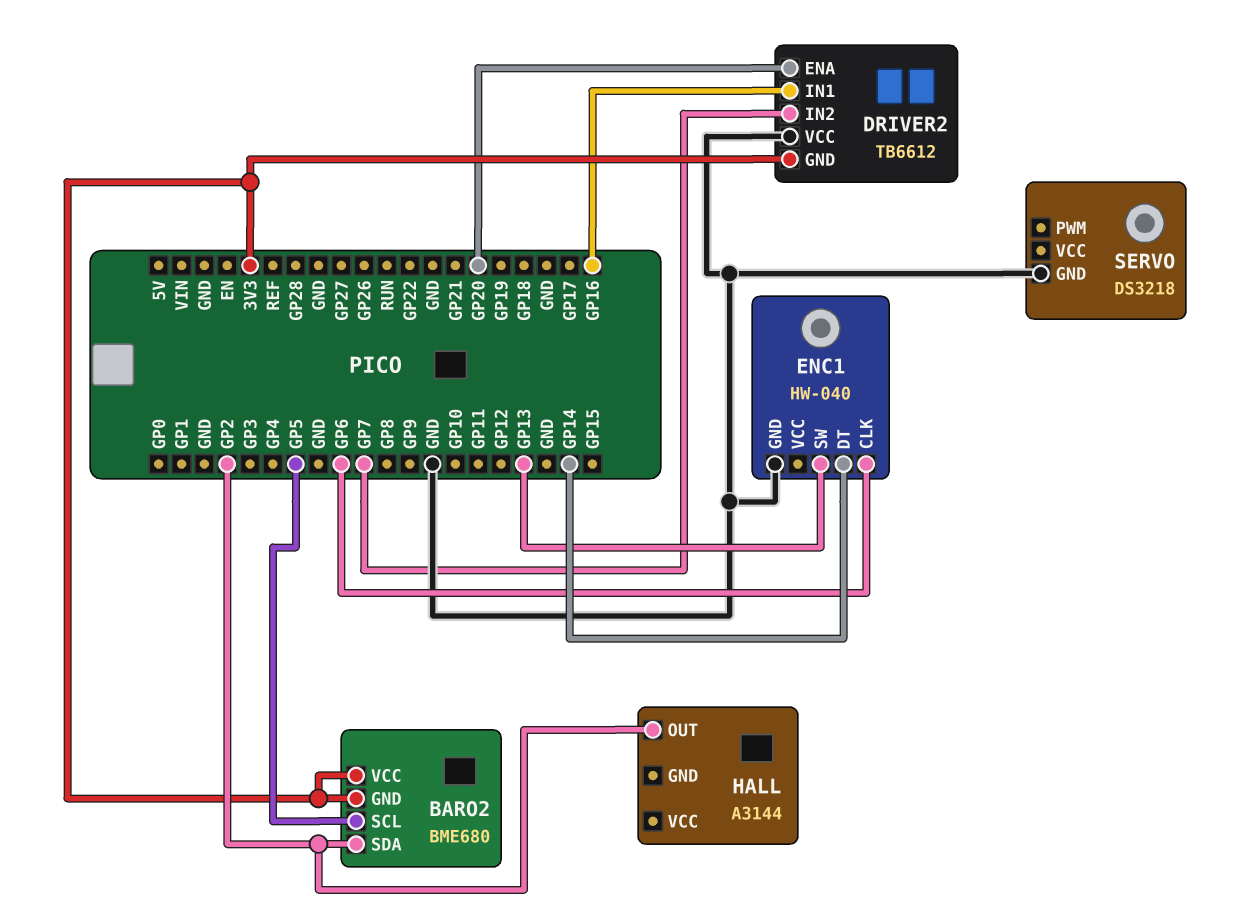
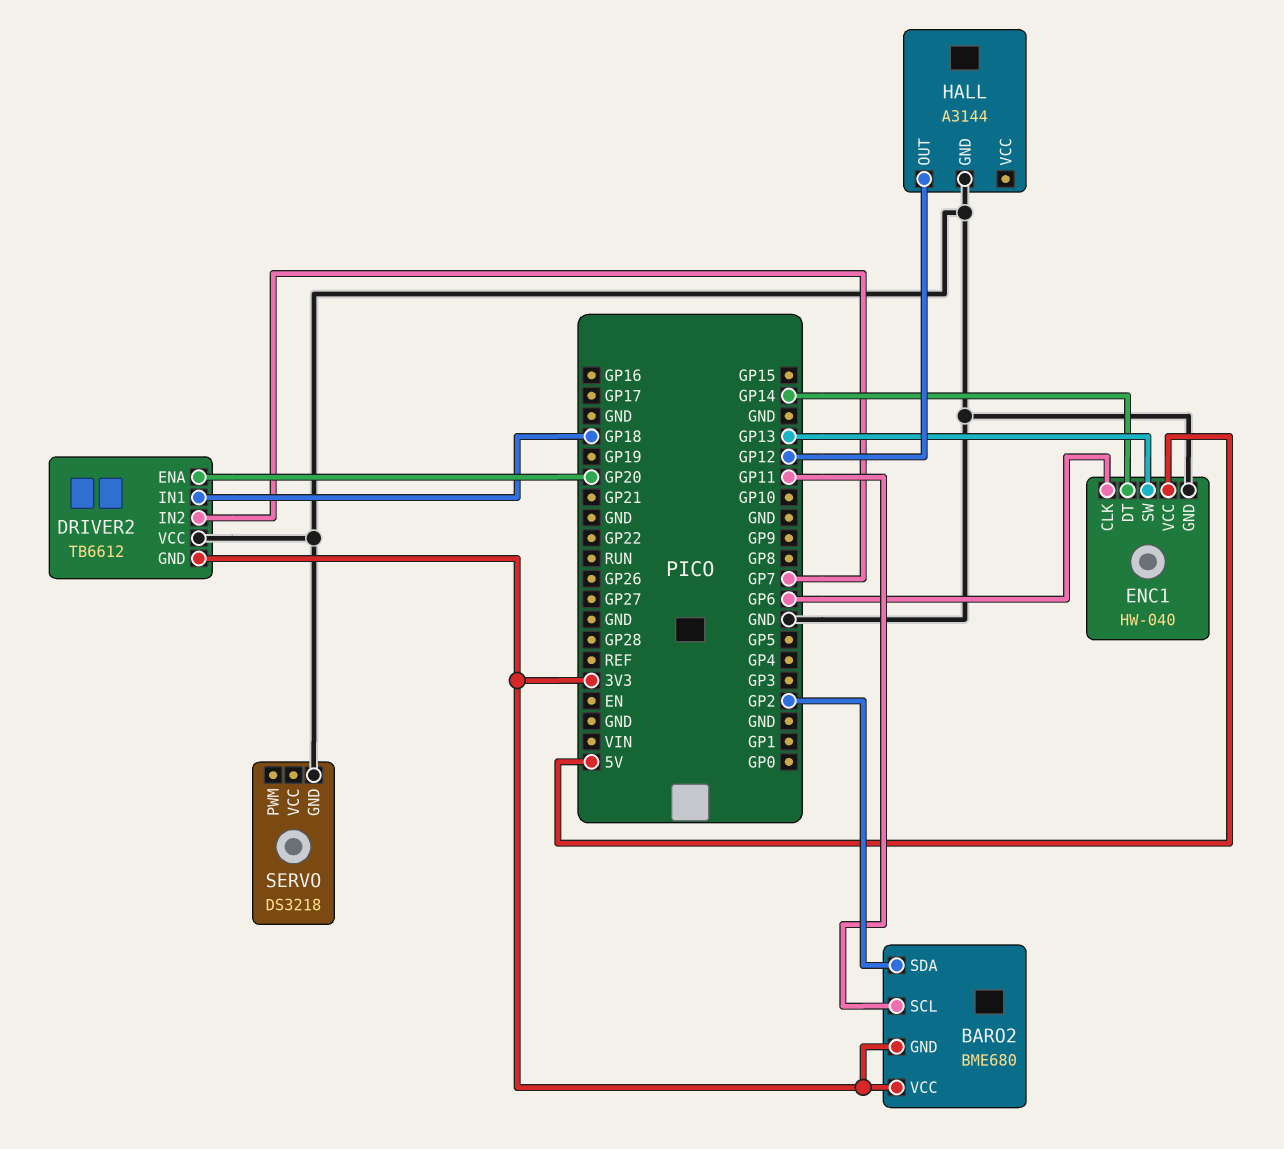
BARO2 pin SCL: GP5 -> GP11
DRIVER2 pin IN1: GP16 -> GP18
ENC1 pin VCC: none -> 5V
HALL pin GND: none -> GND
HALL pin OUT: GP2 -> GP12

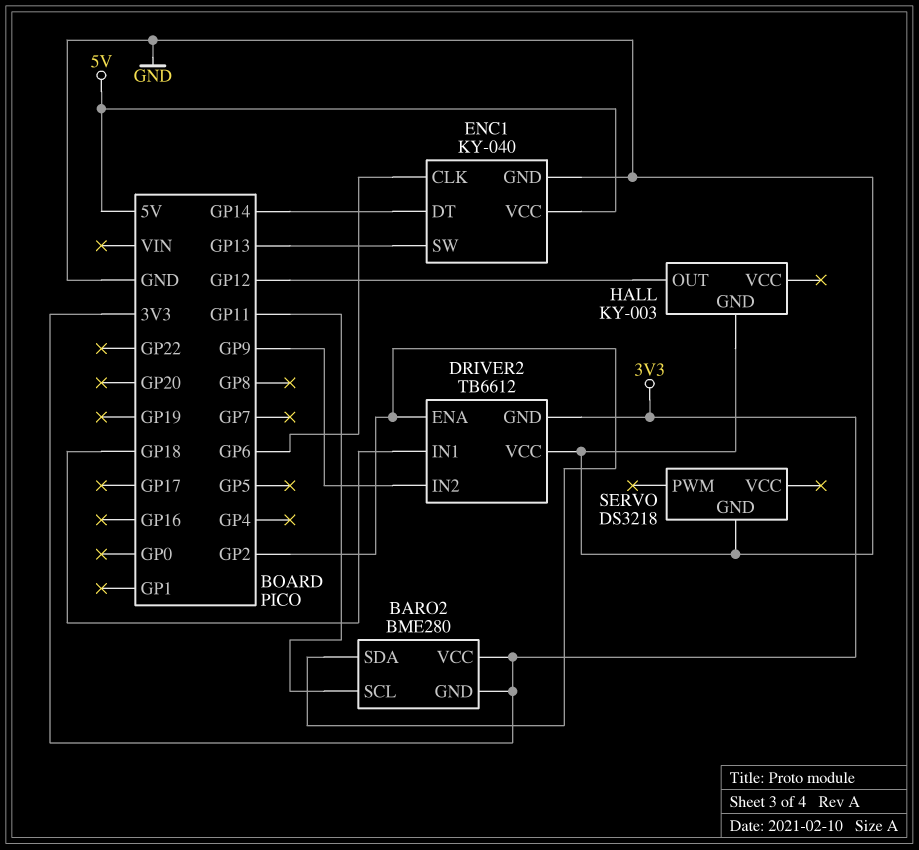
BARO2: BME680 -> BME280
DRIVER2 pin ENA: GP20 -> GP2
DRIVER2 pin IN2: GP7 -> GP9
ENC1: HW-040 -> KY-040
HALL: A3144 -> KY-003

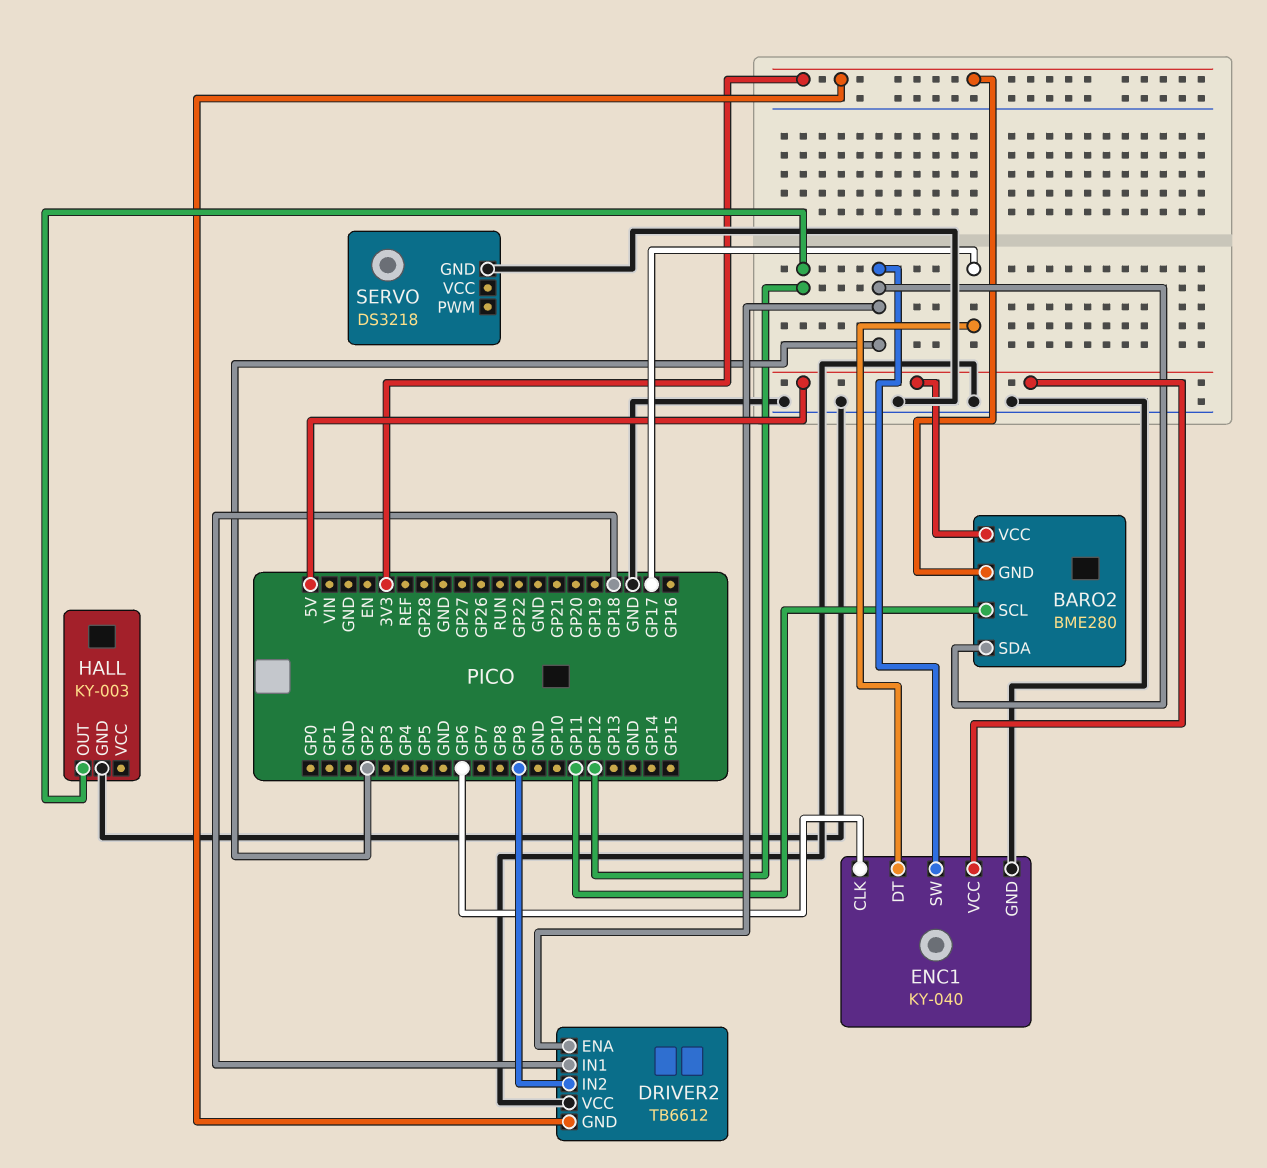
BARO2 pin VCC: 3V3 -> 5V
ENC1 pin DT: GP14 -> GP17
ENC1 pin SW: GP13 -> GP2

